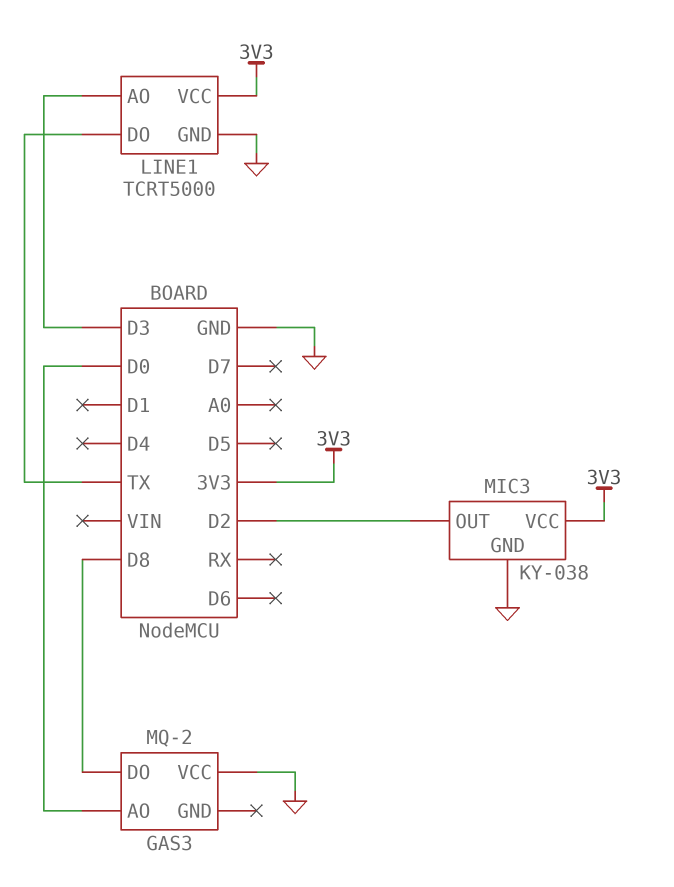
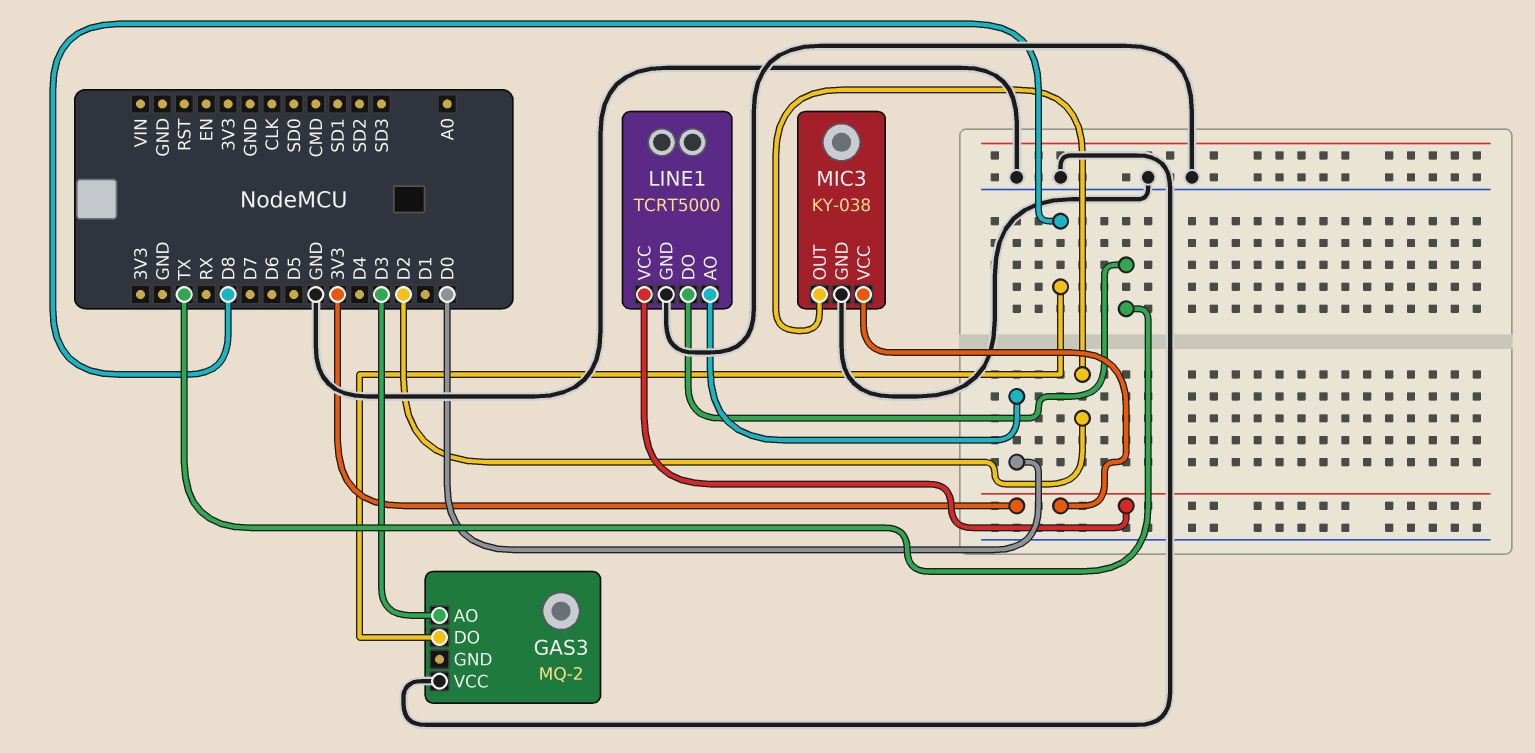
GAS3 pin AO: D0 -> D3
LINE1 pin AO: D3 -> D0

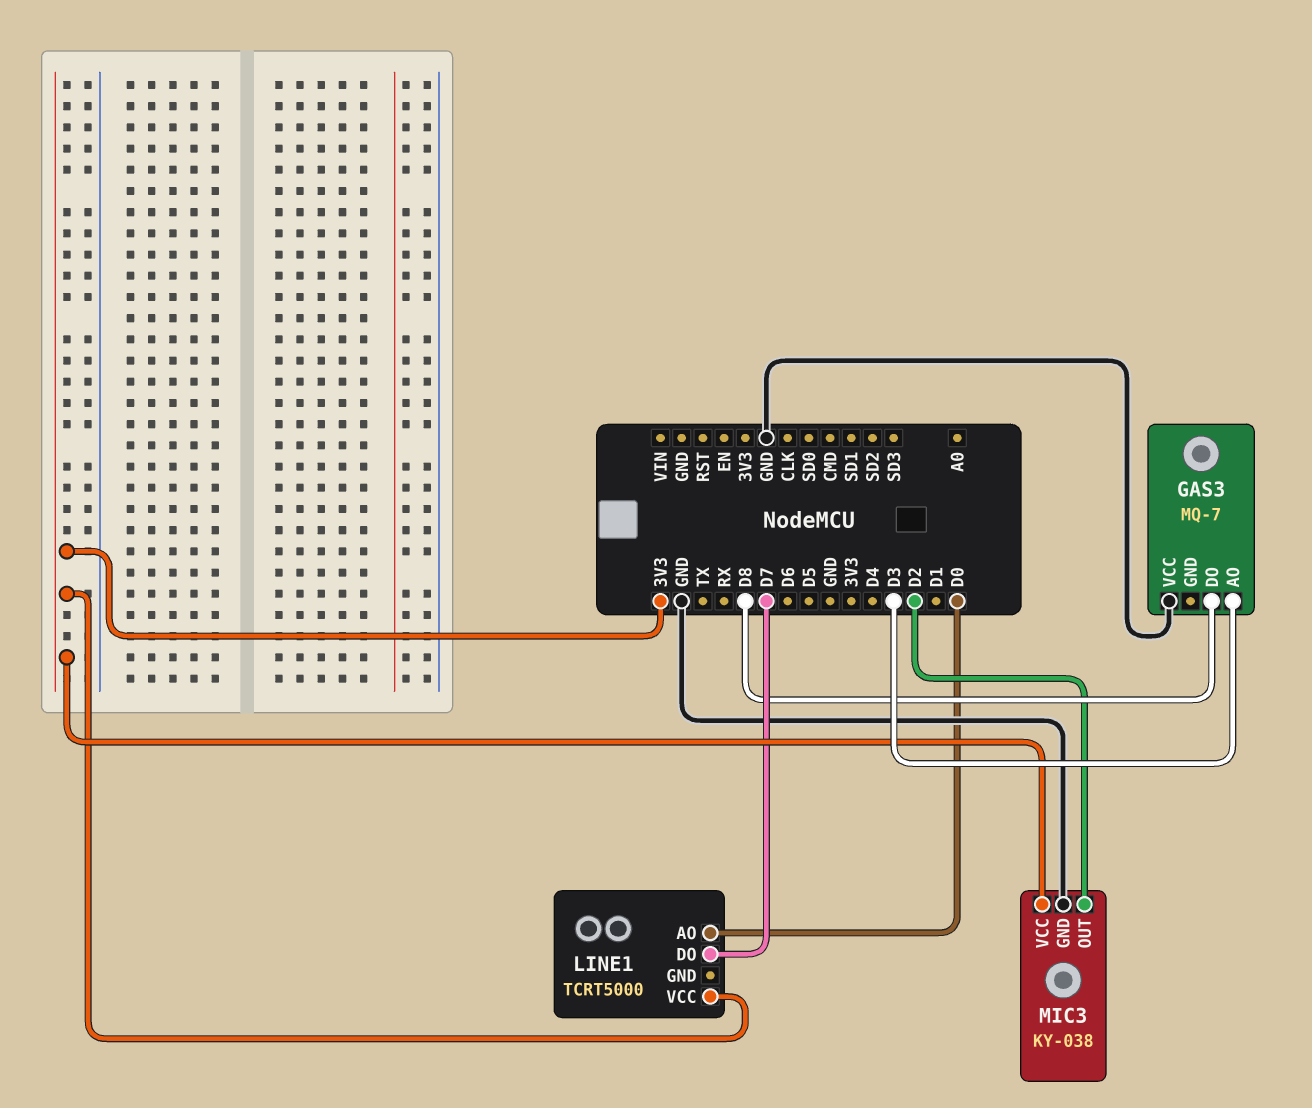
GAS3: MQ-2 -> MQ-7
LINE1 pin DO: TX -> D7
LINE1 pin GND: GND -> none

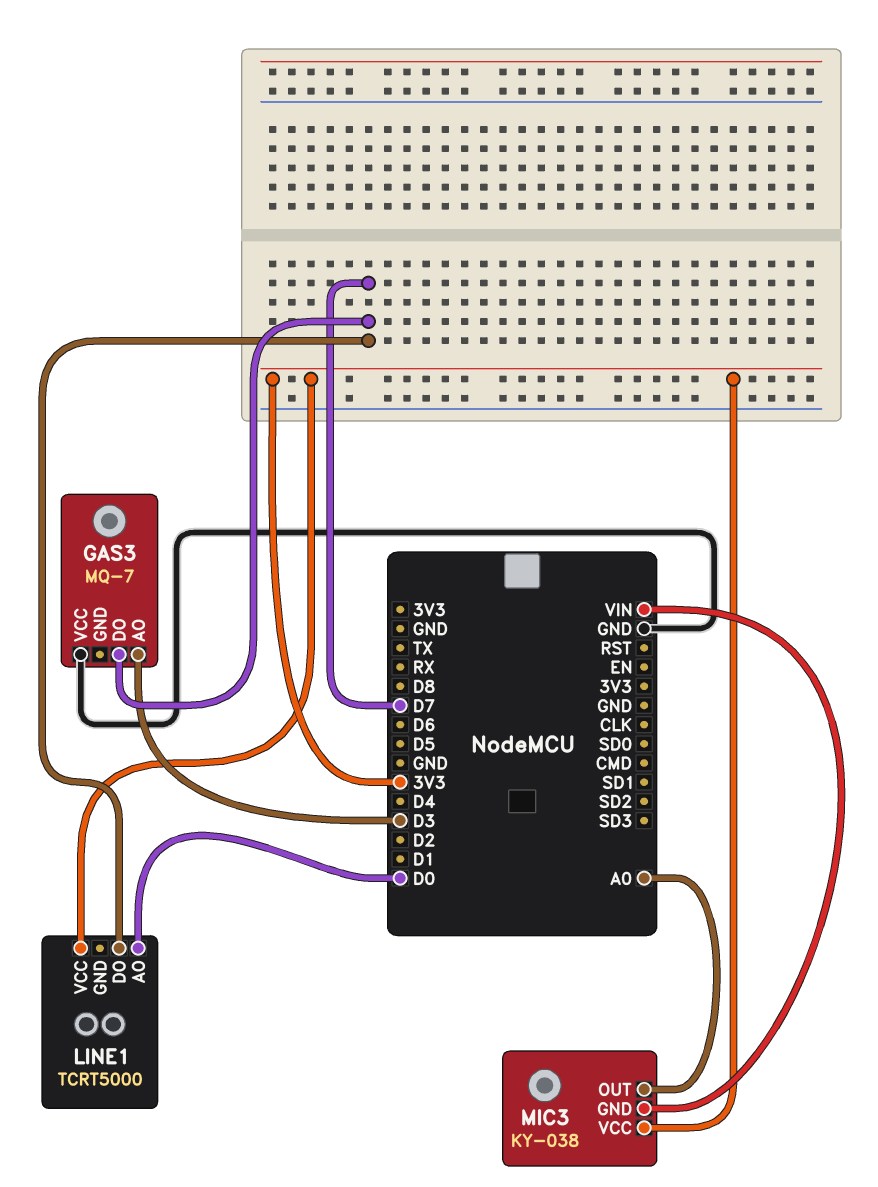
GAS3 pin DO: D8 -> D7
MIC3 pin GND: GND -> VIN
MIC3 pin OUT: D2 -> A0

